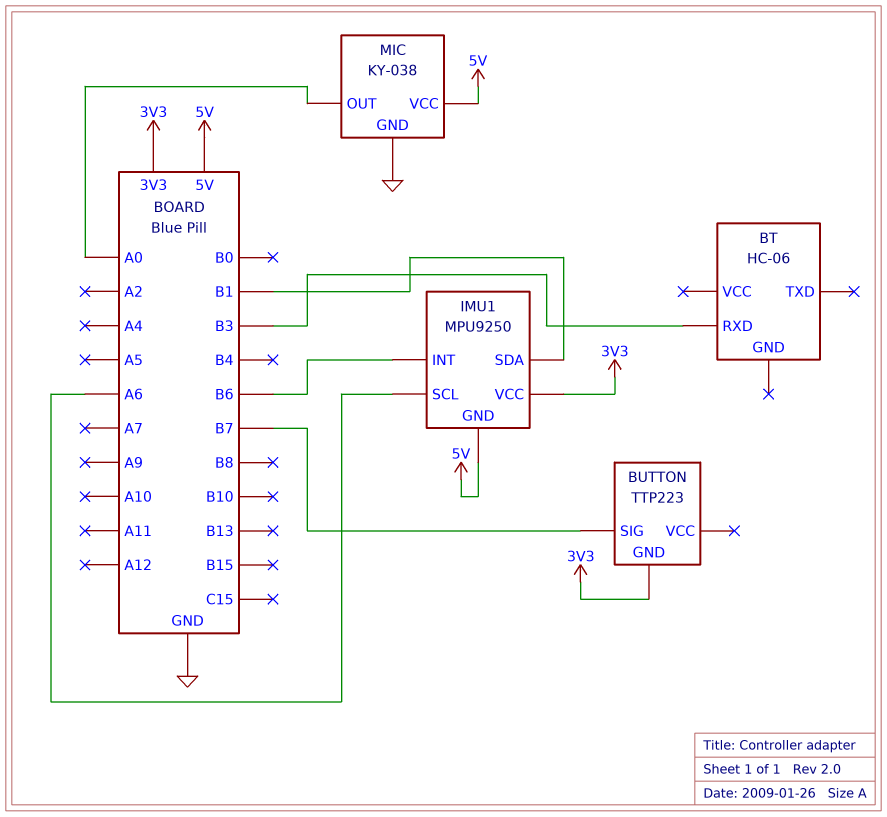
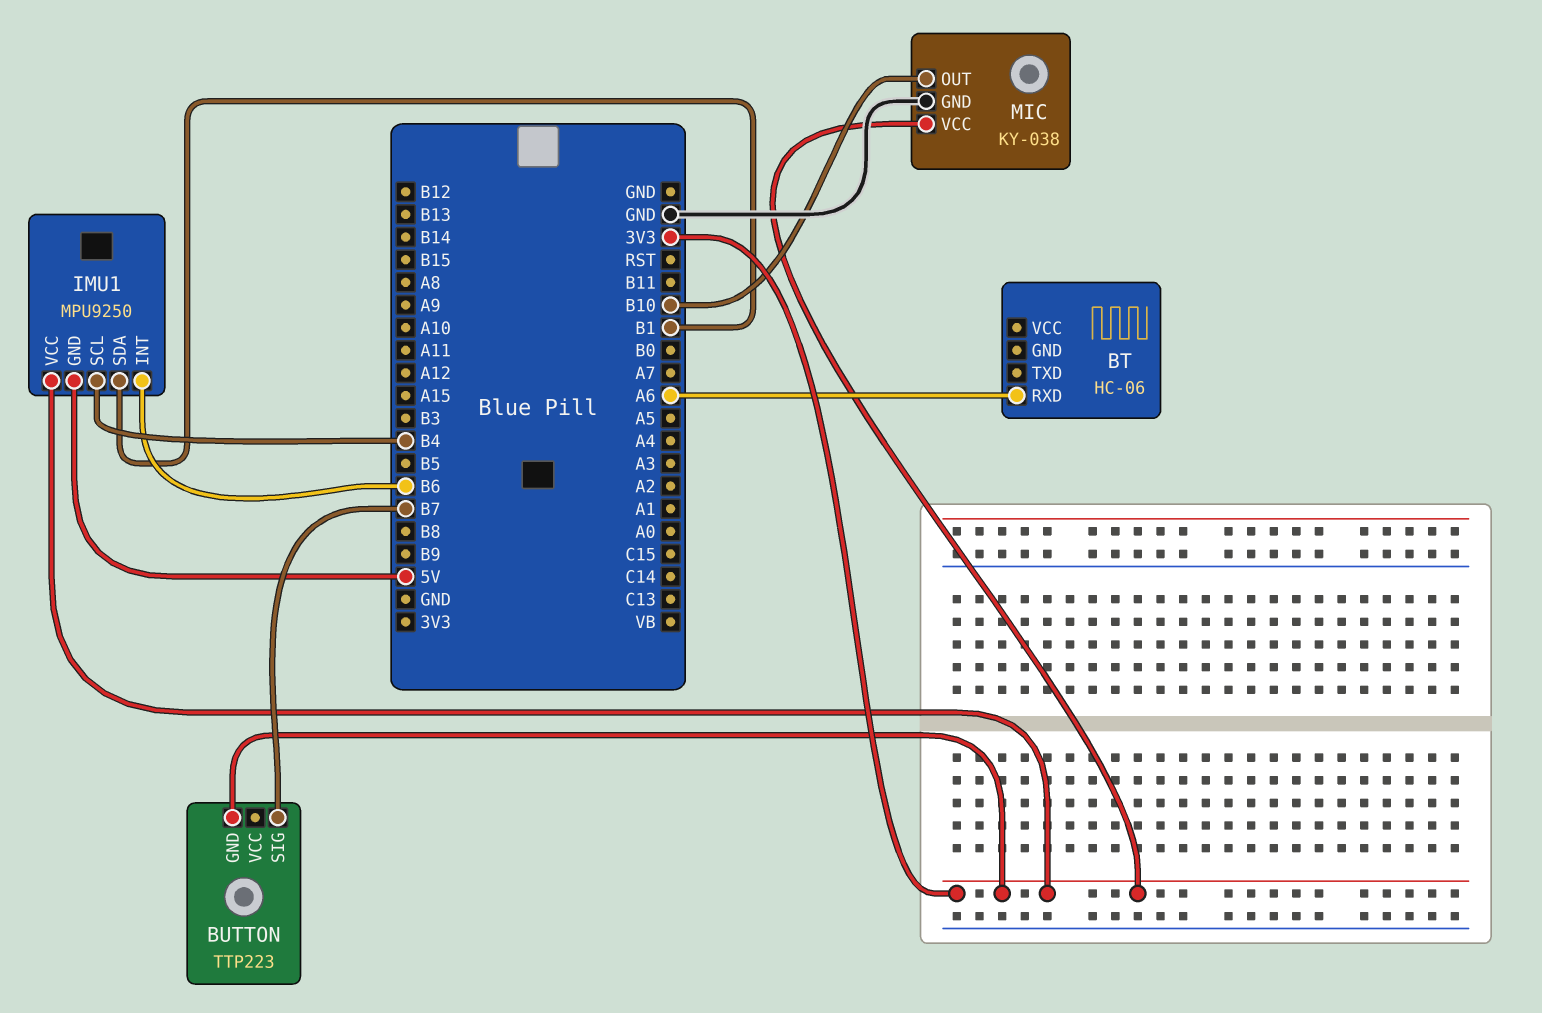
BT pin RXD: B3 -> A6
IMU1 pin SCL: A6 -> B4
MIC pin OUT: A0 -> B10
MIC pin VCC: 5V -> 3V3

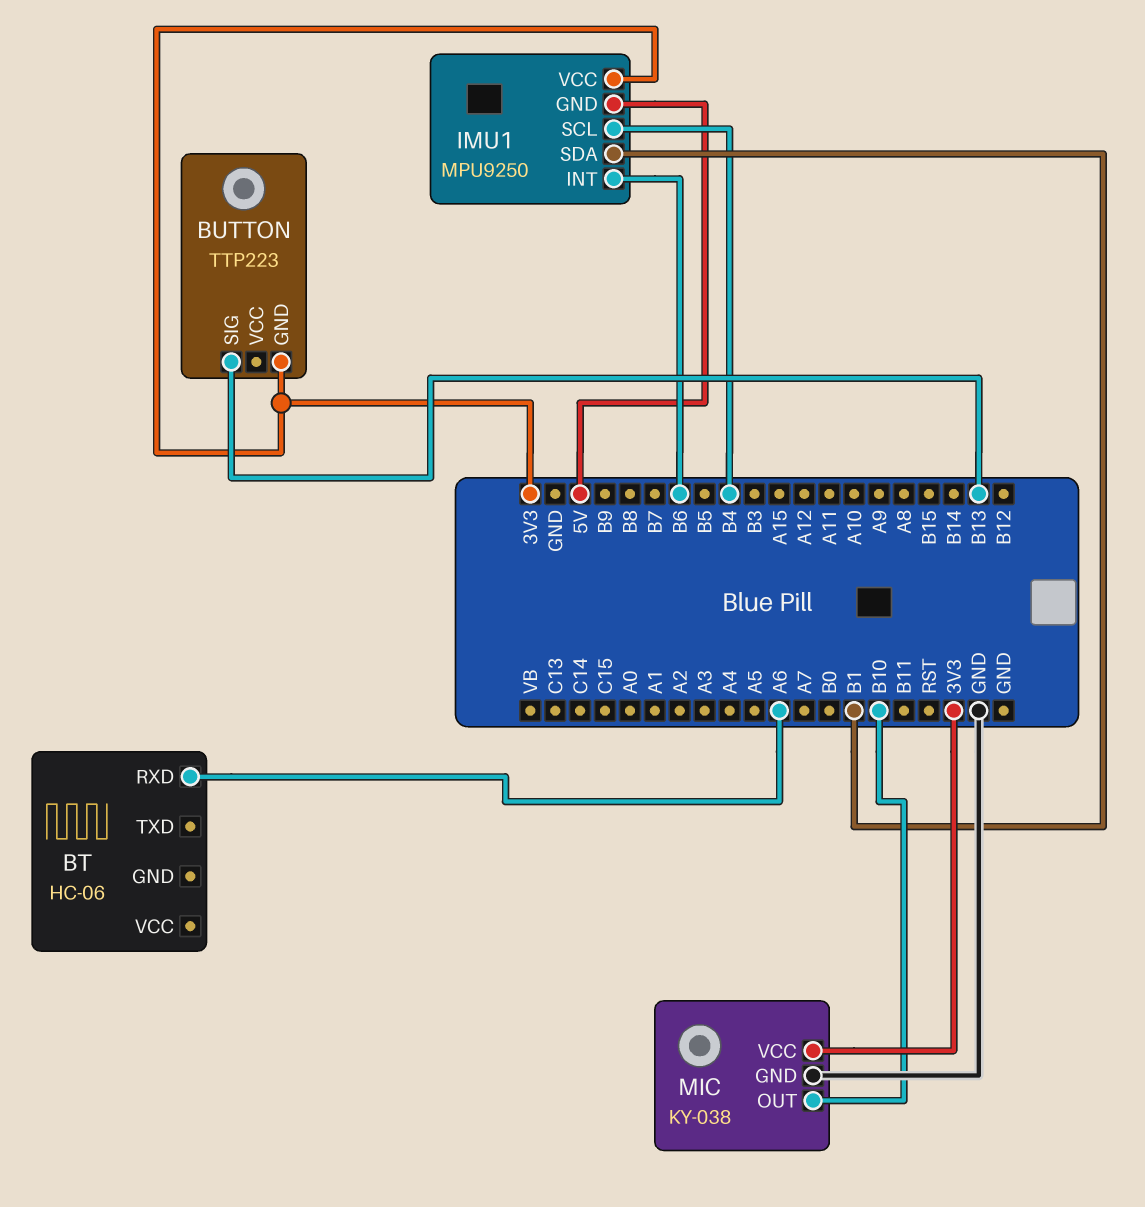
BUTTON pin SIG: B7 -> B13

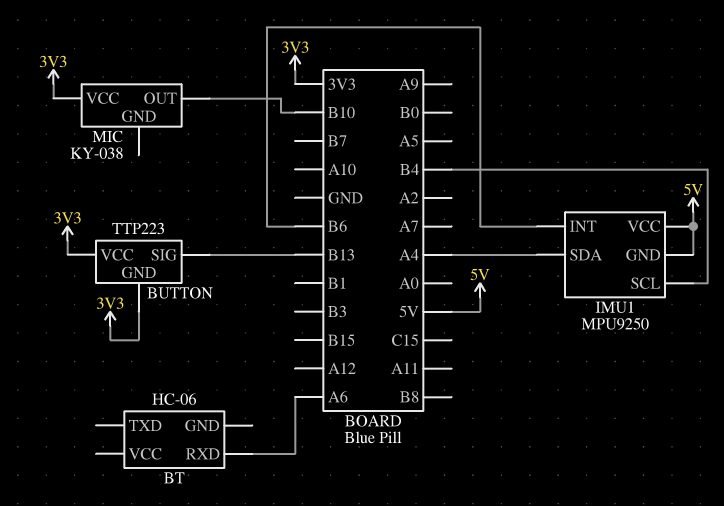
BUTTON pin VCC: none -> 3V3
IMU1 pin SDA: B1 -> A4
IMU1 pin VCC: 3V3 -> 5V
MIC pin GND: GND -> none

